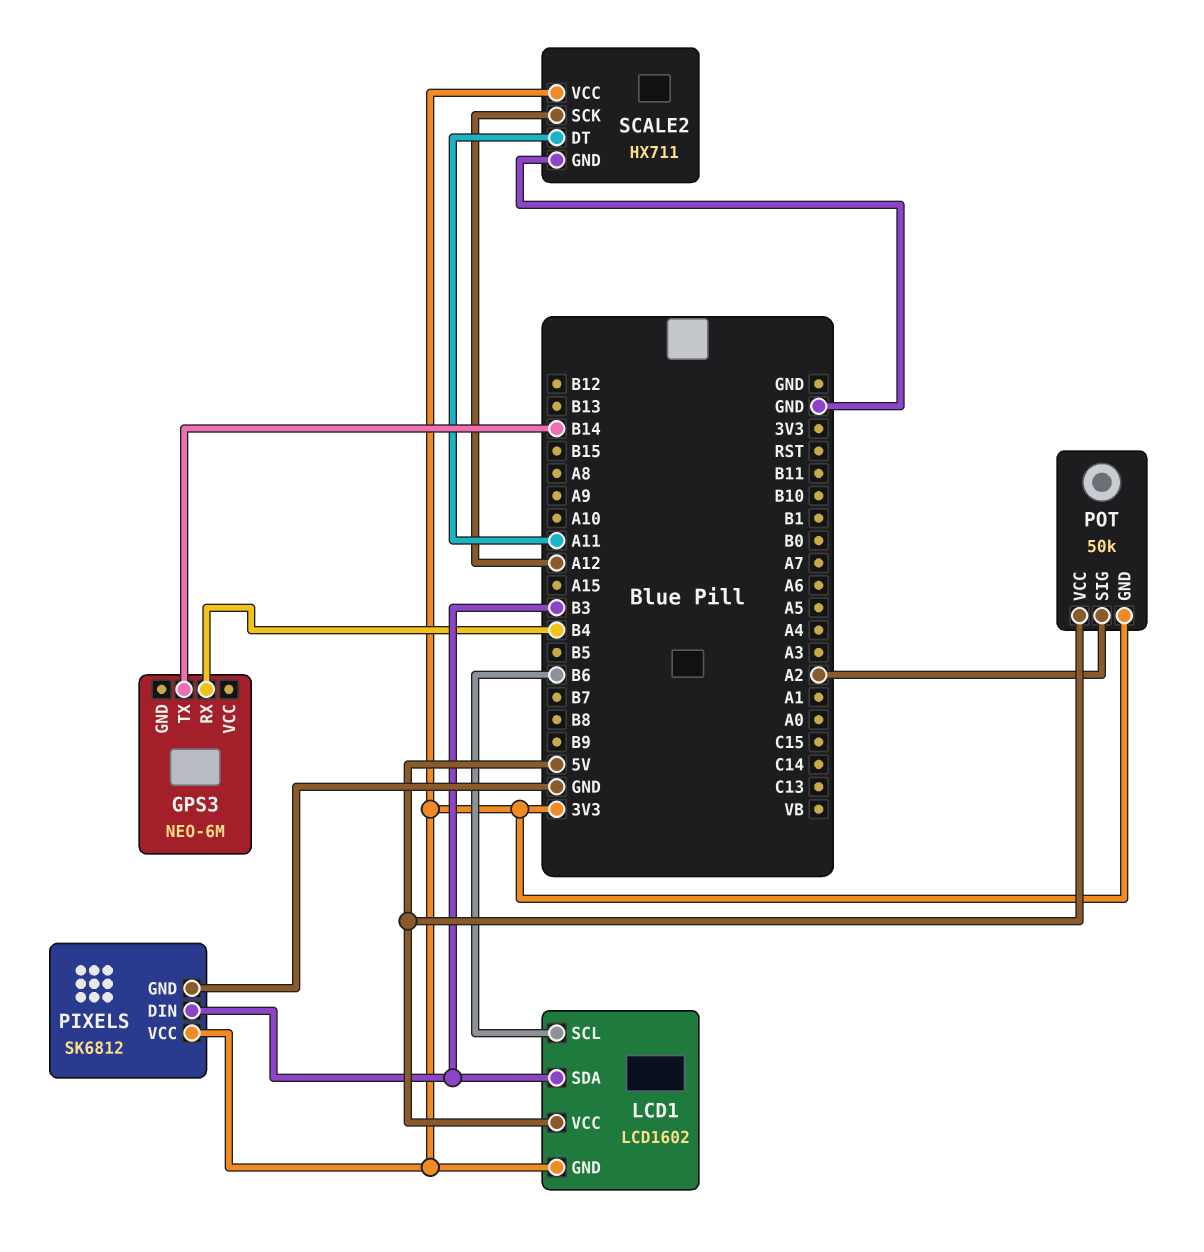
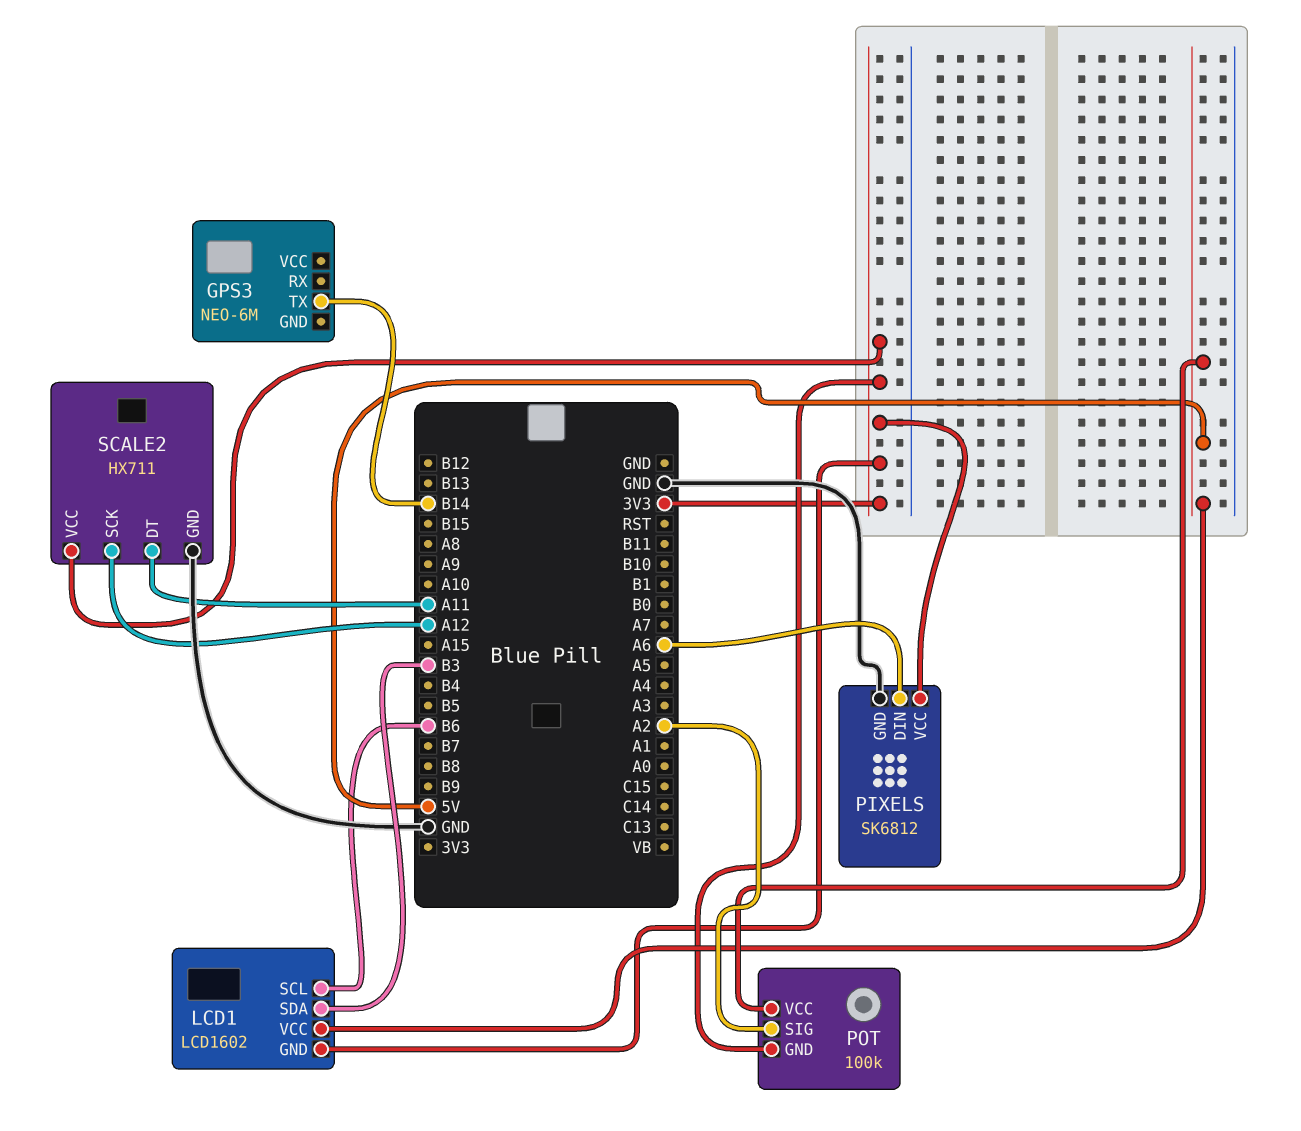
GPS3 pin RX: B4 -> none
PIXELS pin DIN: B3 -> A6
POT: 50k -> 100k

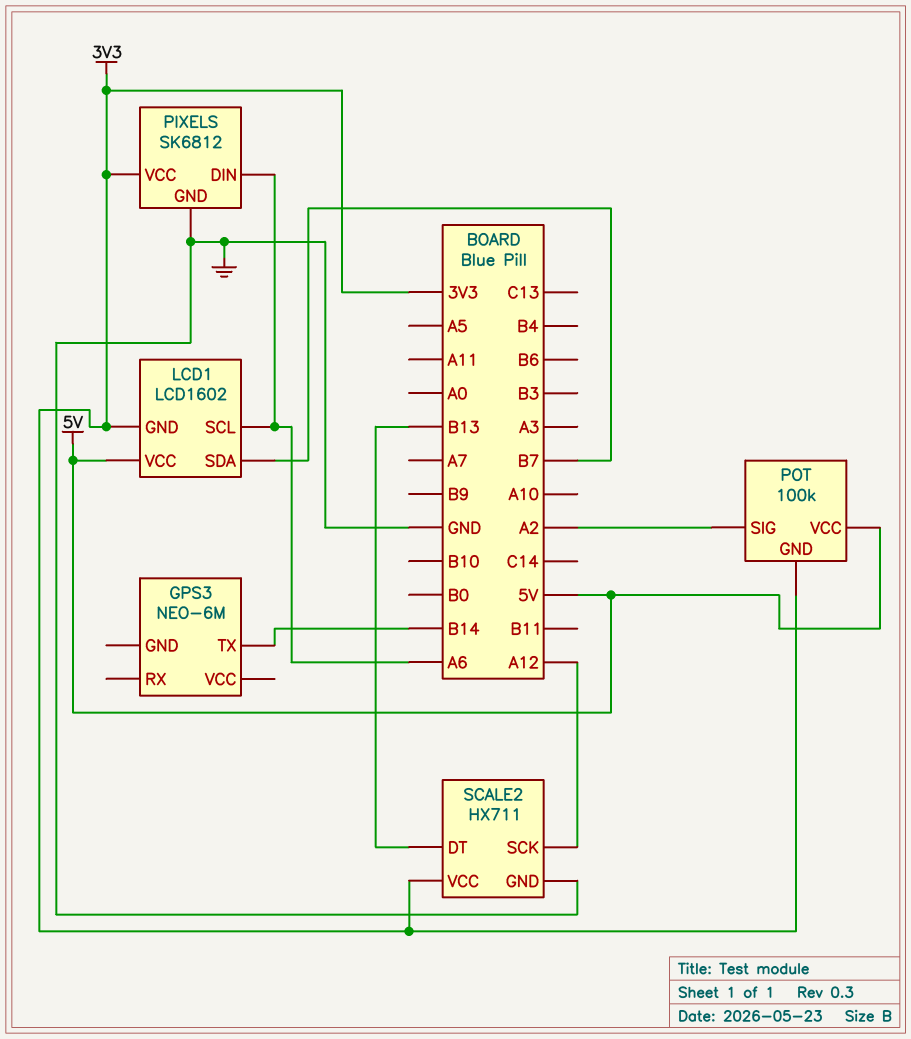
LCD1 pin SCL: B6 -> A6
LCD1 pin SDA: B3 -> B7
SCALE2 pin DT: A11 -> B13

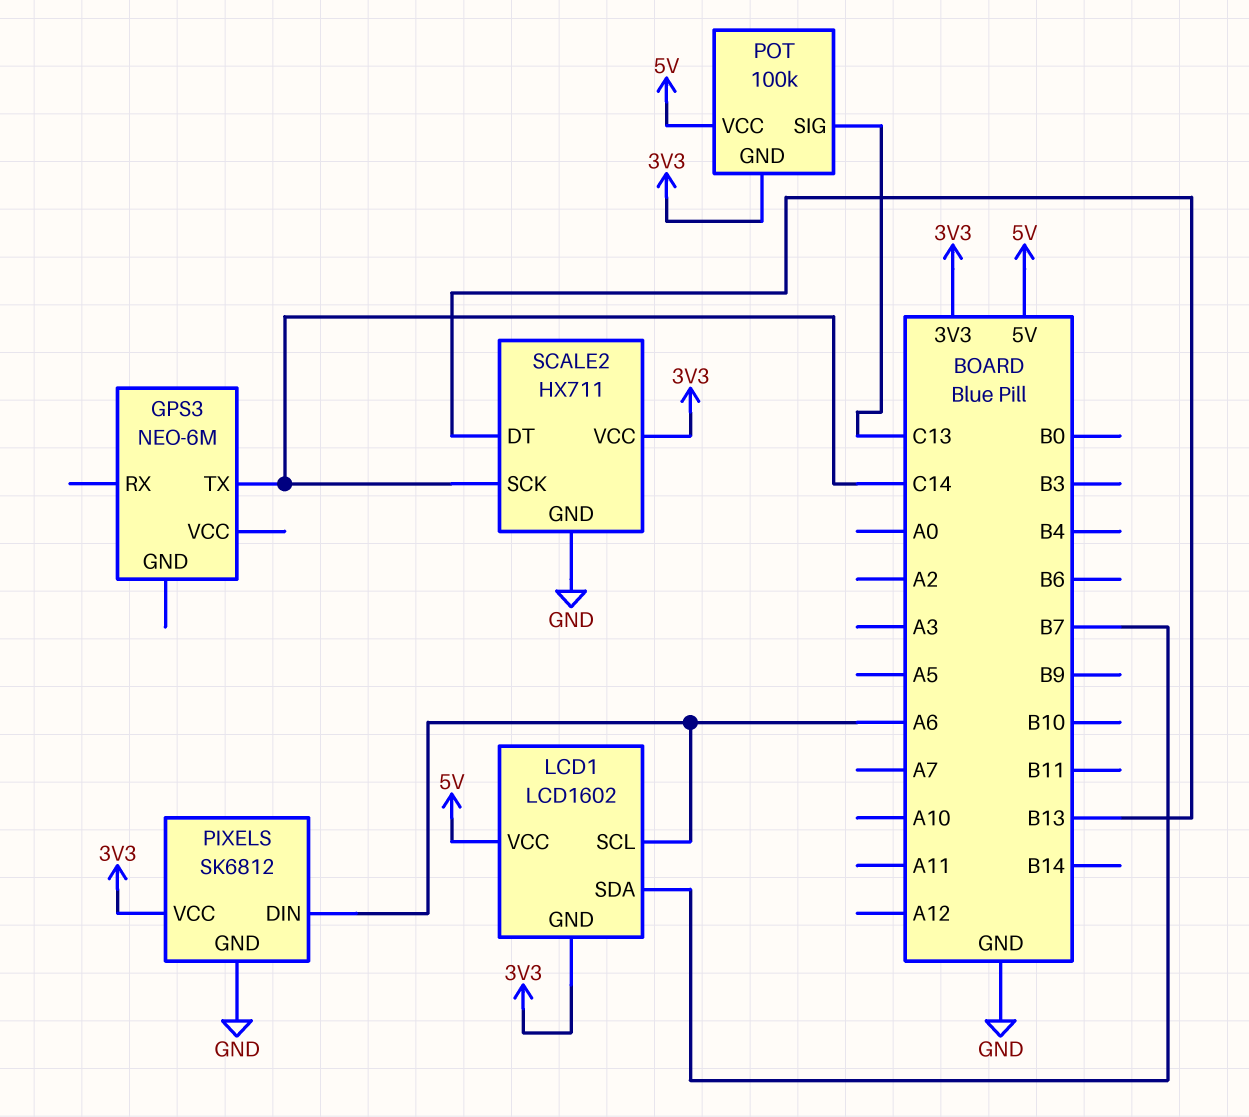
GPS3 pin TX: B14 -> C14
POT pin SIG: A2 -> C13
SCALE2 pin SCK: A12 -> C14

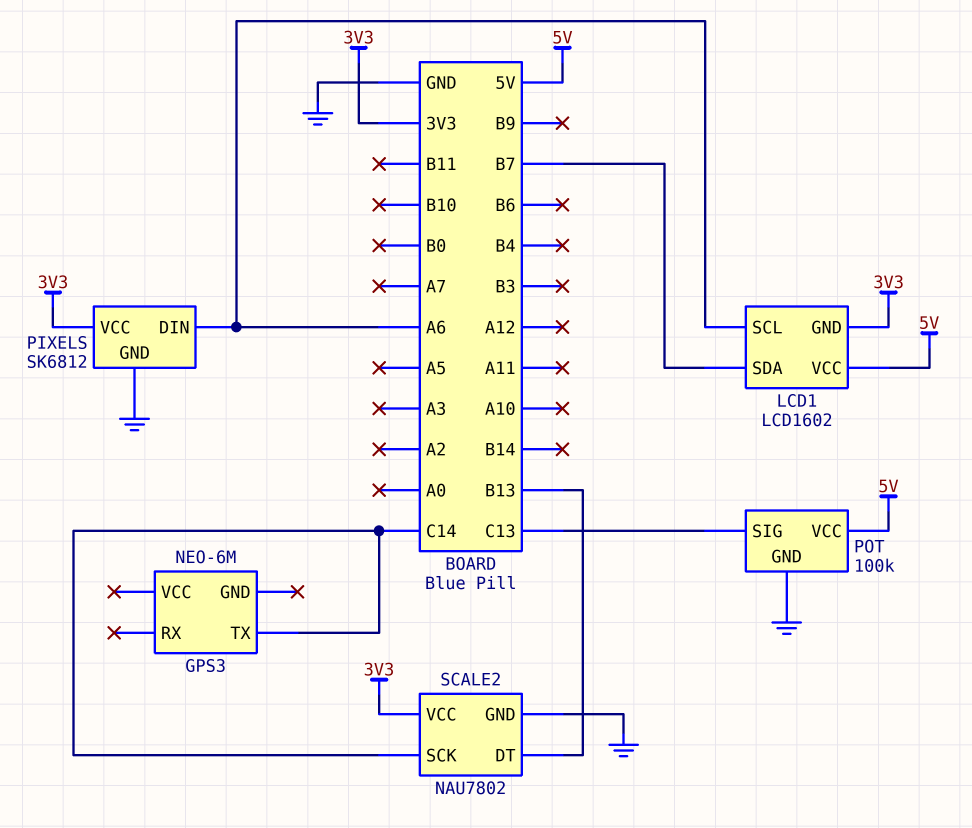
POT pin GND: 3V3 -> GND
SCALE2: HX711 -> NAU7802

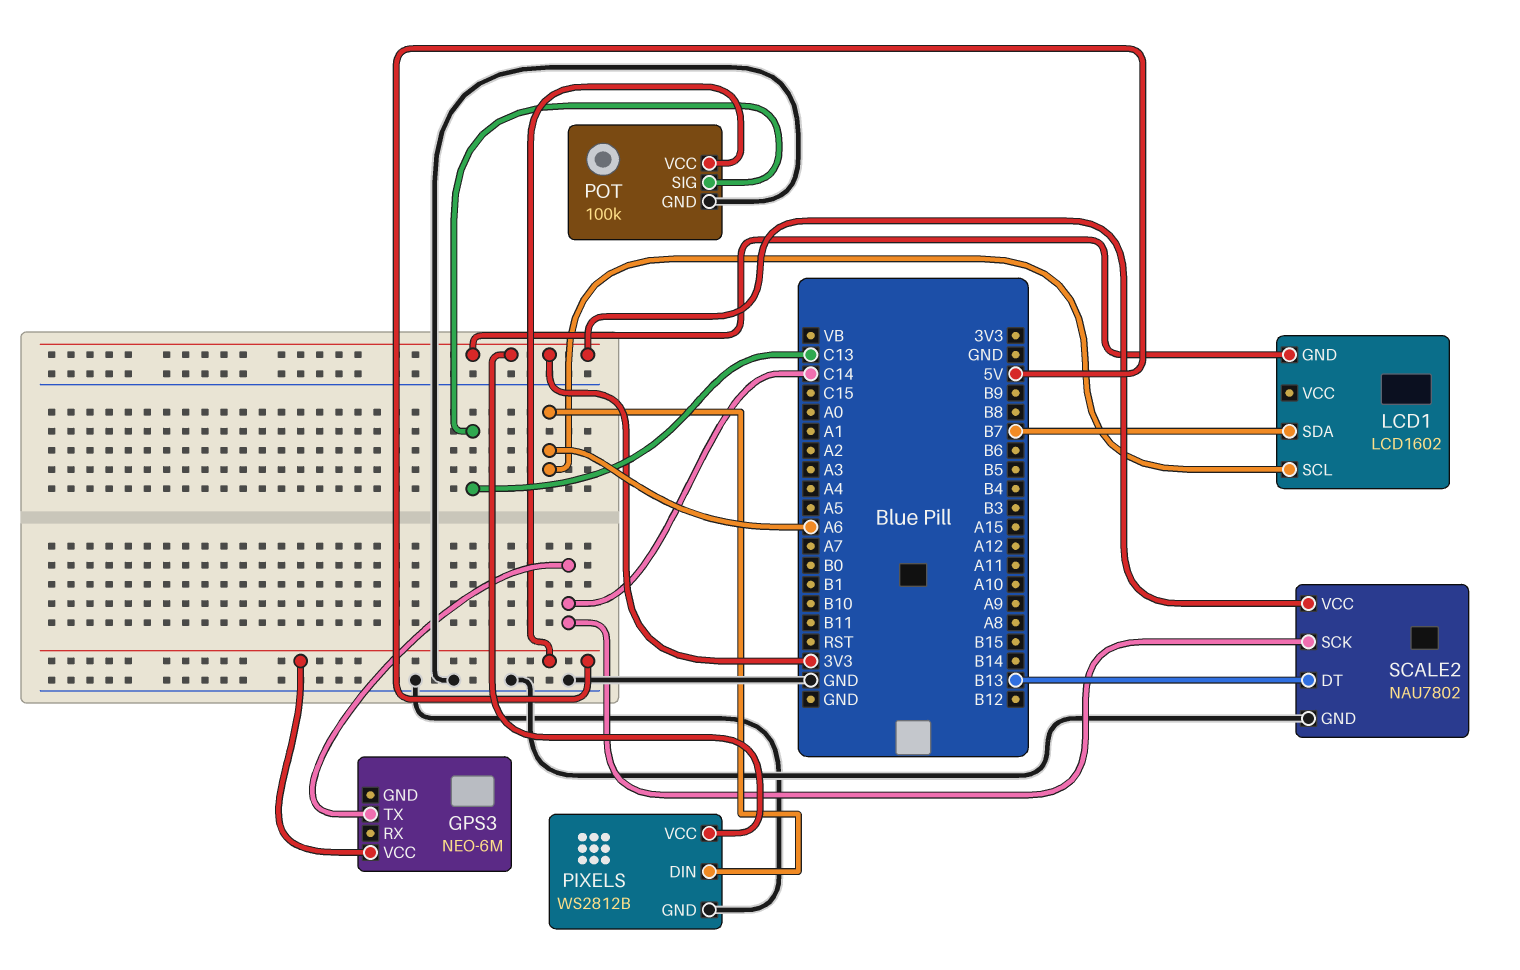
GPS3 pin VCC: none -> 5V
LCD1 pin VCC: 5V -> none
PIXELS: SK6812 -> WS2812B

